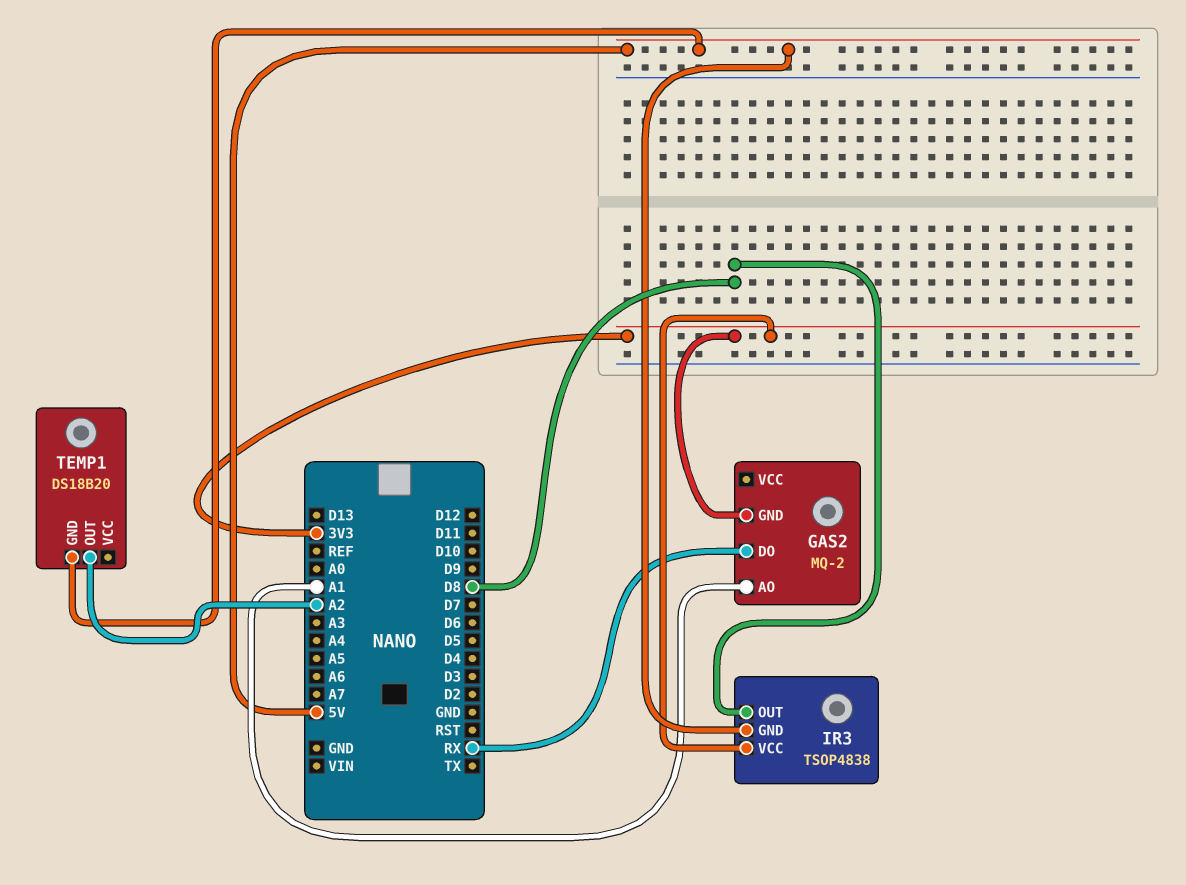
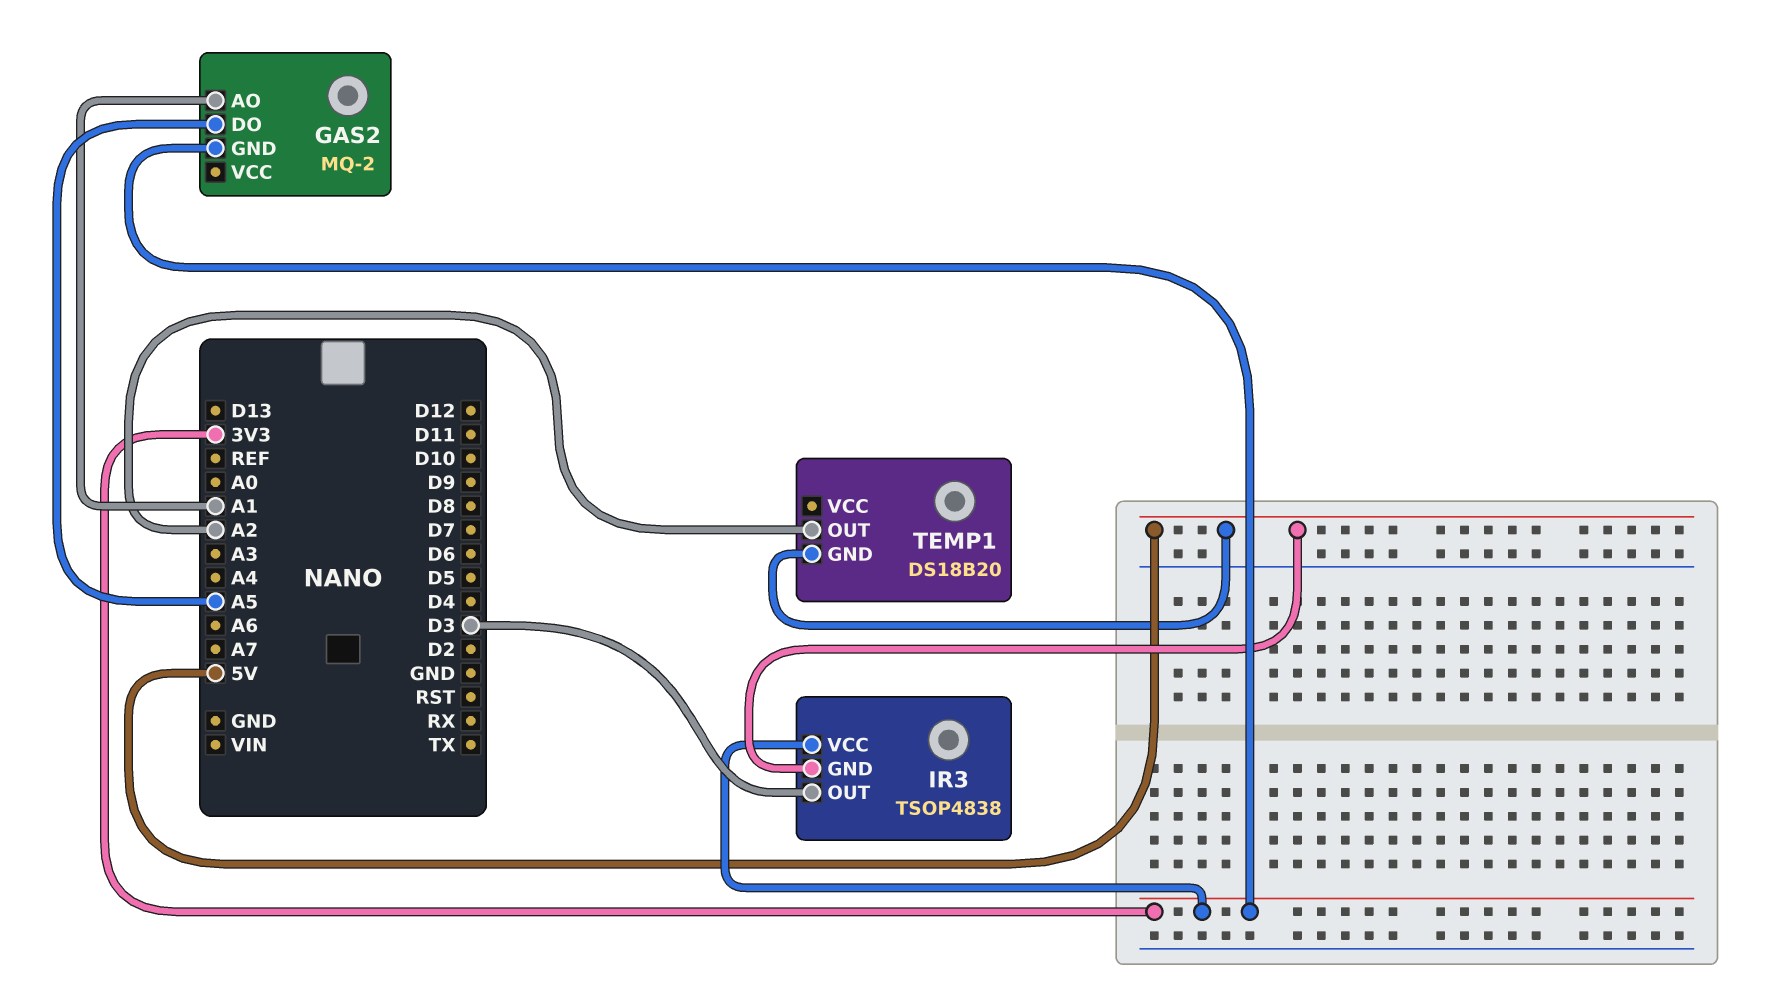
GAS2 pin DO: RX -> A5
IR3 pin OUT: D8 -> D3

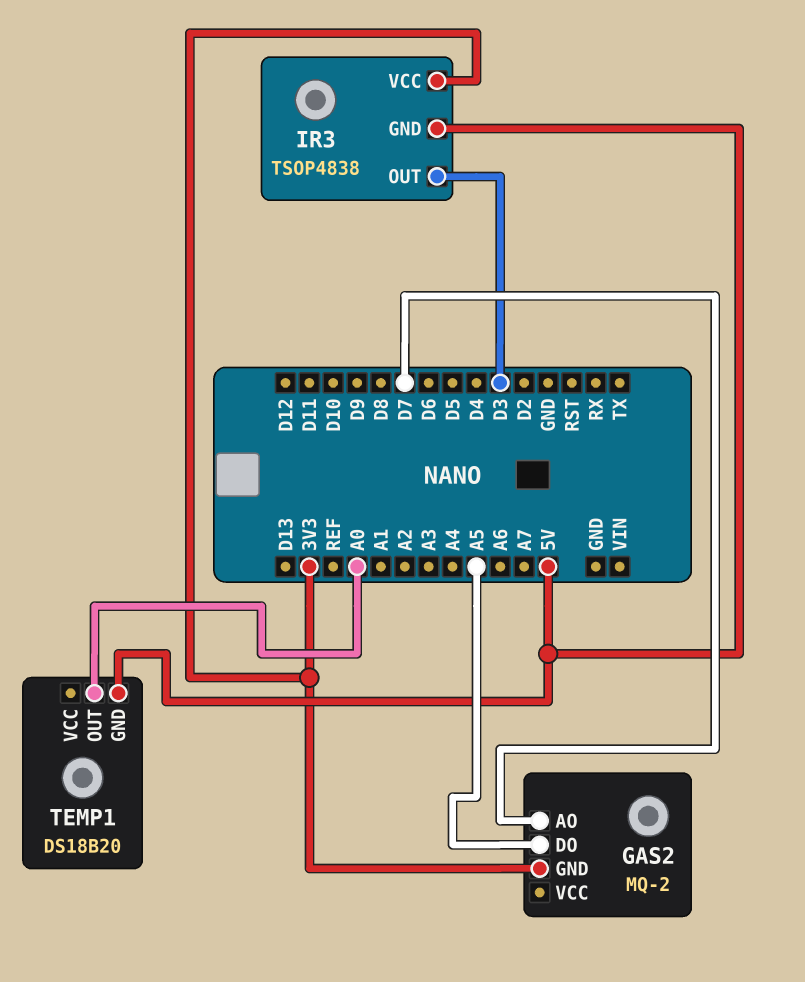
GAS2 pin AO: A1 -> D7
TEMP1 pin OUT: A2 -> A0

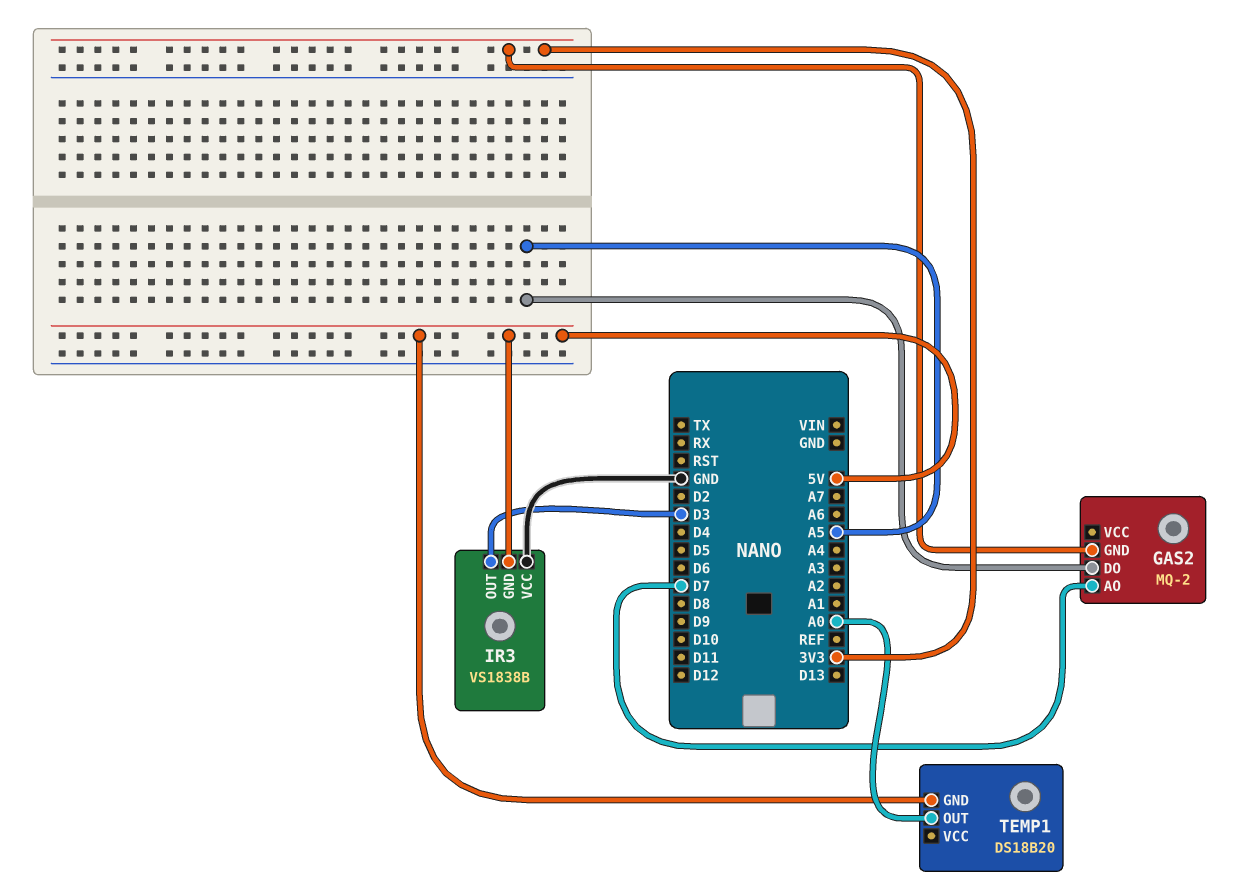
IR3: TSOP4838 -> VS1838B
IR3 pin VCC: 3V3 -> GND

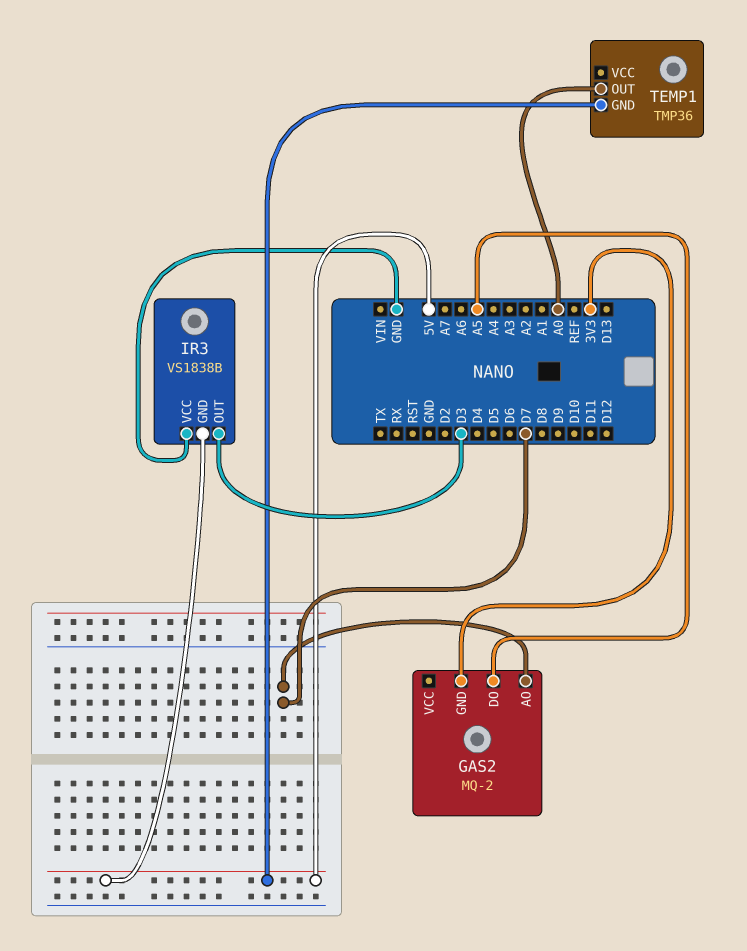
TEMP1: DS18B20 -> TMP36

